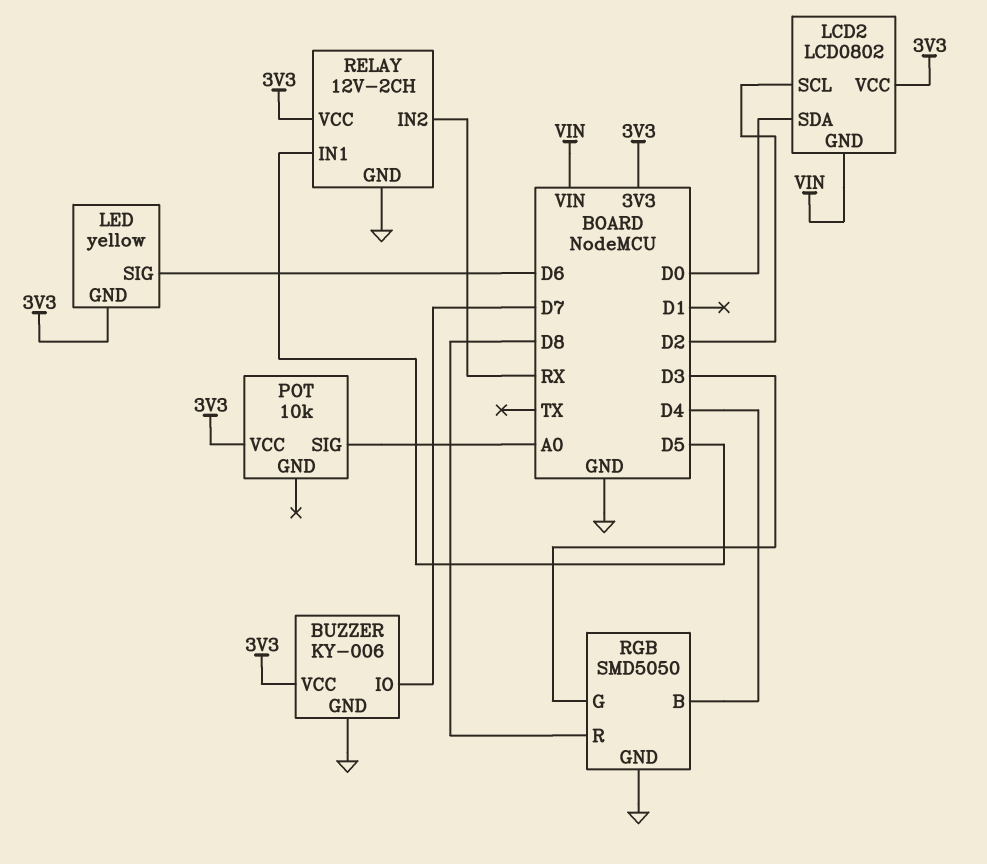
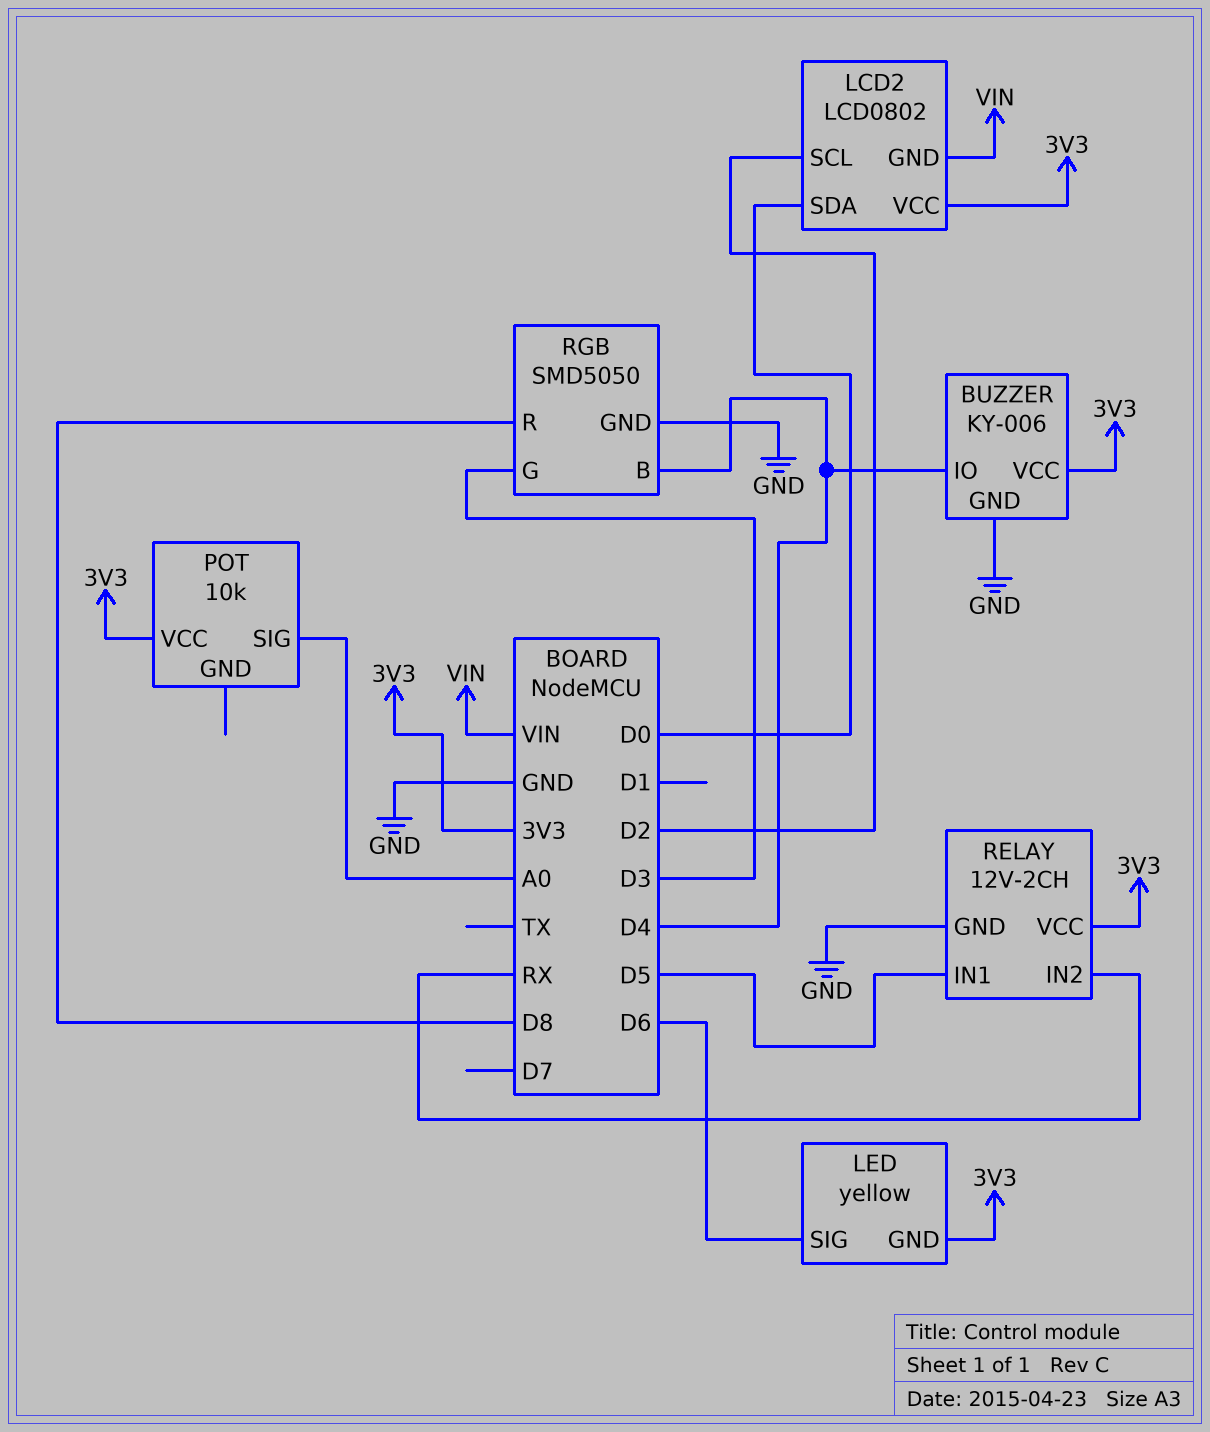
BUZZER pin IO: D7 -> D4

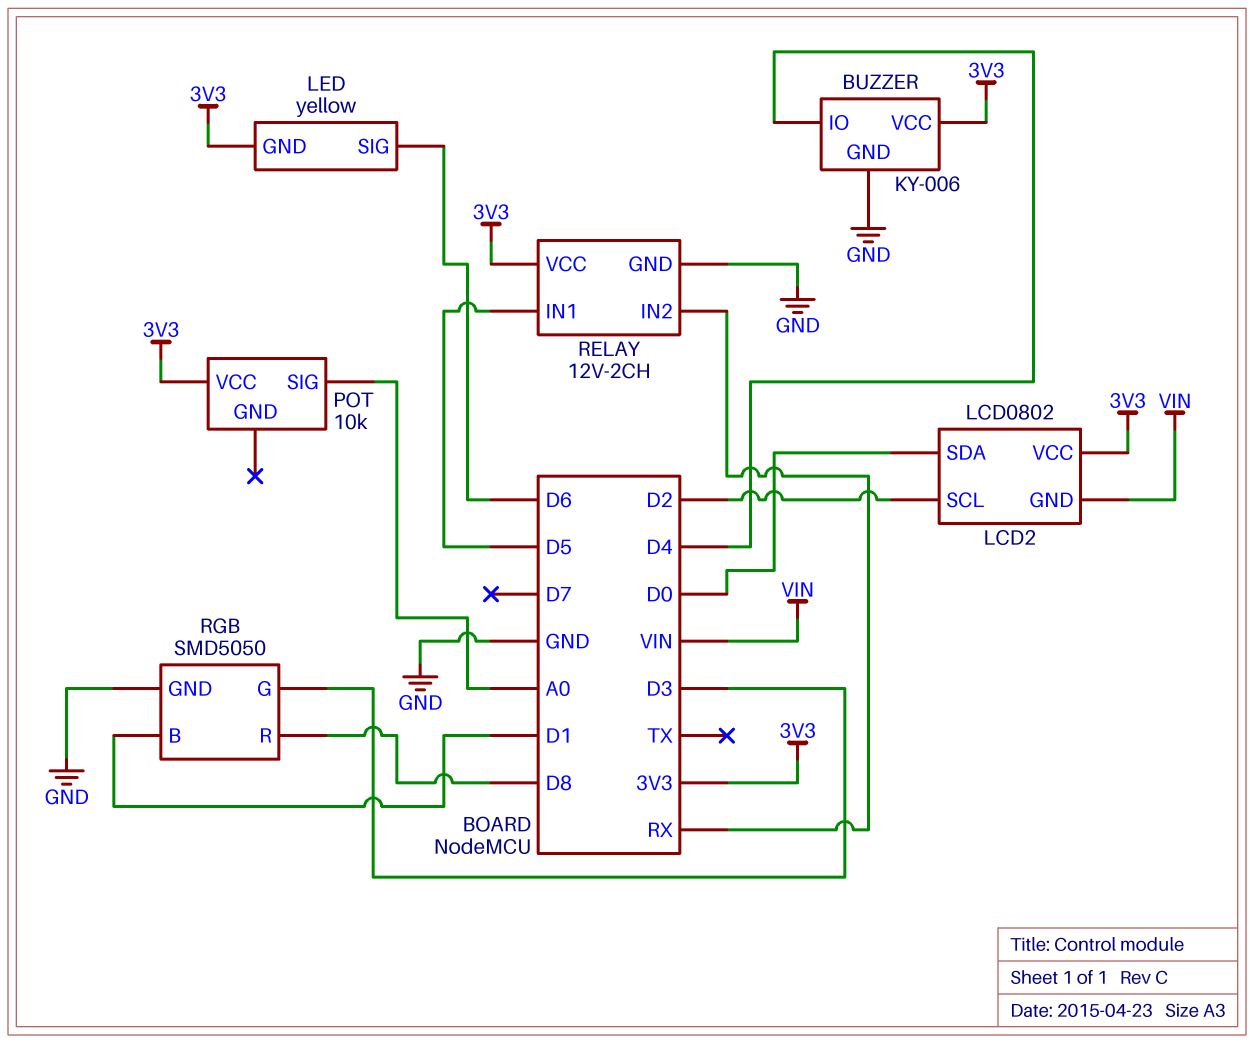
RGB pin B: D4 -> D1

